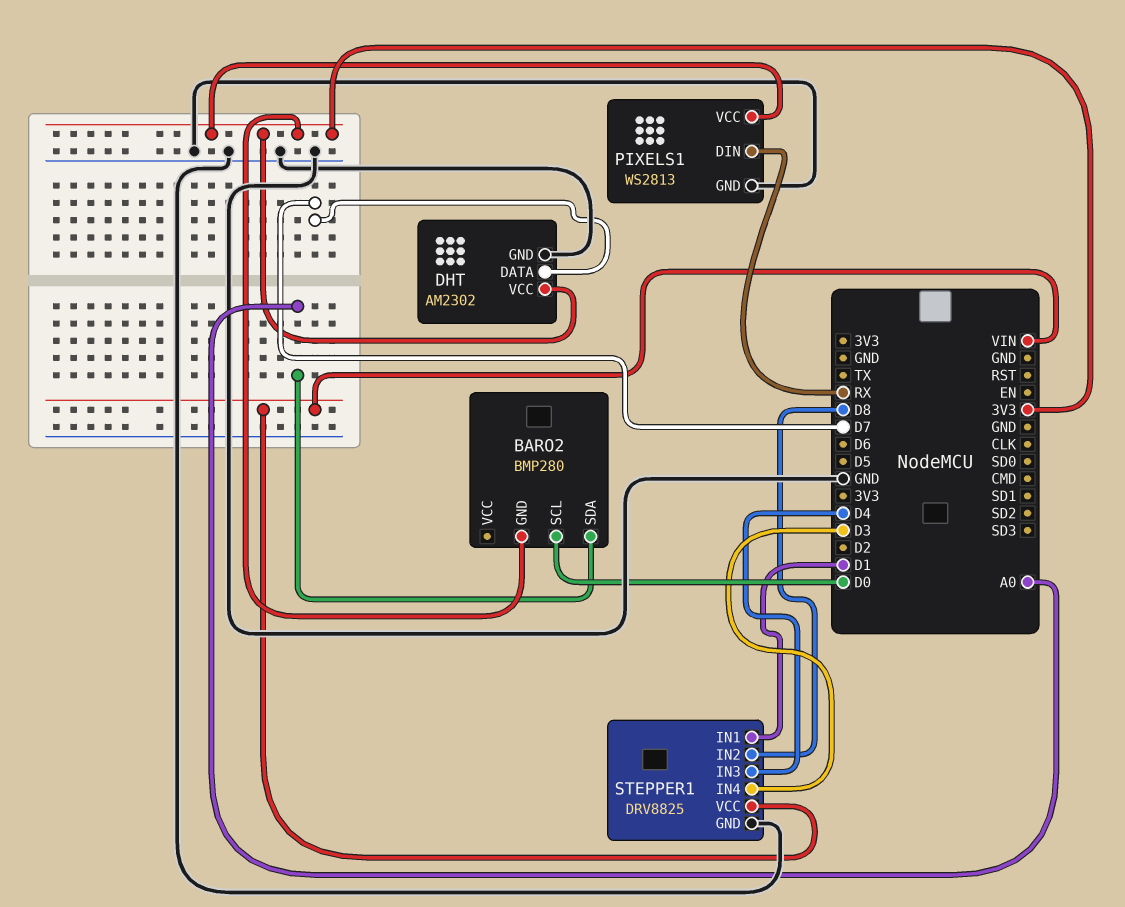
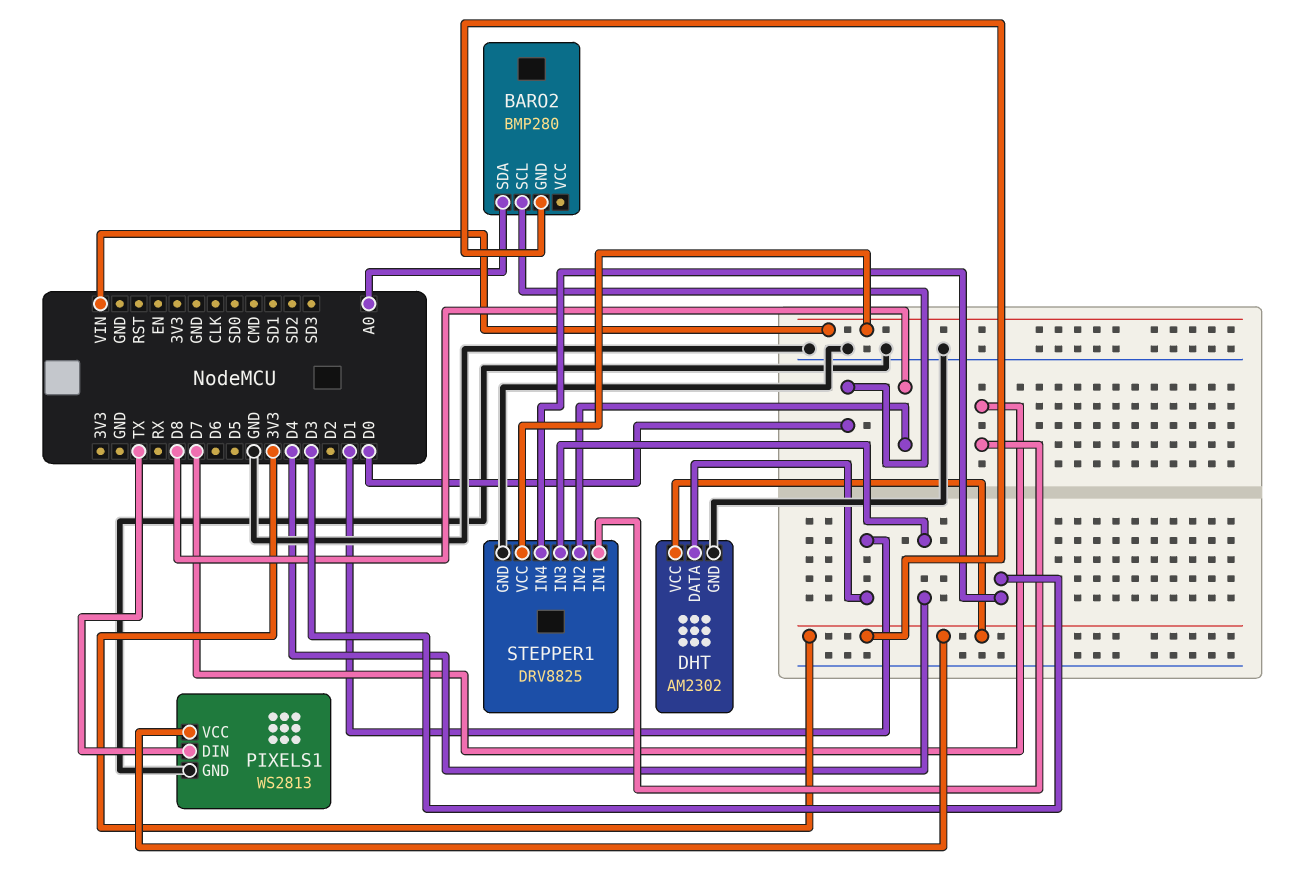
DHT pin DATA: D7 -> D1
PIXELS1 pin DIN: RX -> TX
STEPPER1 pin IN1: D1 -> D7

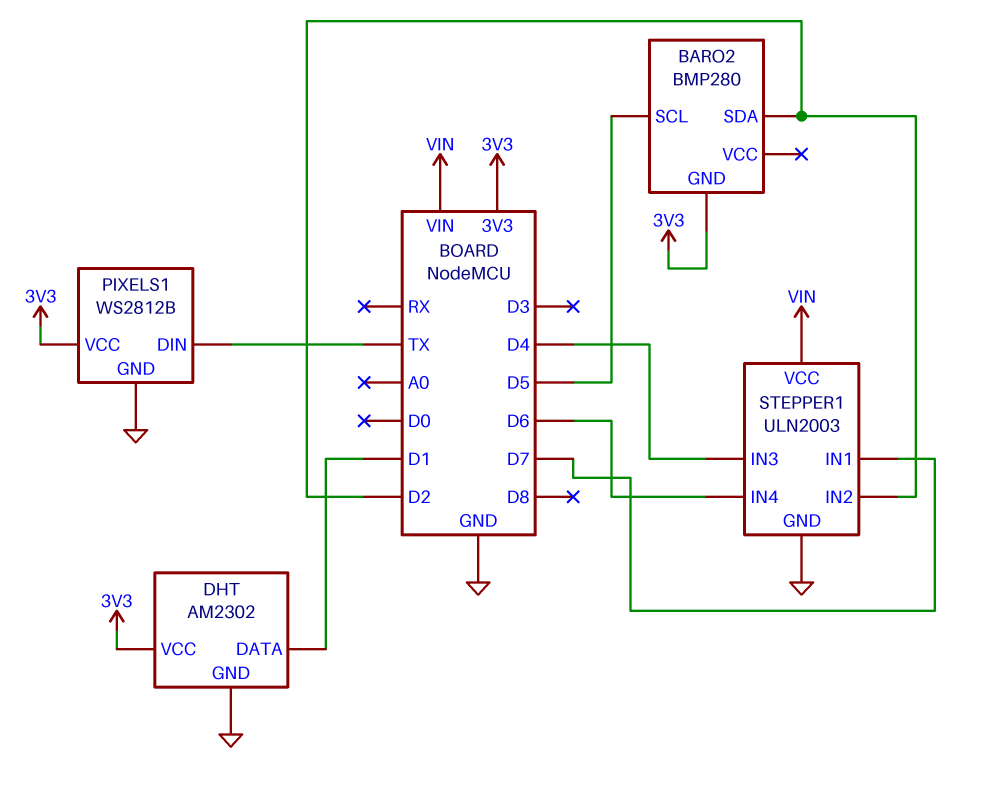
BARO2 pin SCL: D0 -> D5
BARO2 pin SDA: A0 -> D2
PIXELS1: WS2813 -> WS2812B
STEPPER1: DRV8825 -> ULN2003
STEPPER1 pin IN2: D8 -> D2
STEPPER1 pin IN4: D3 -> D6

